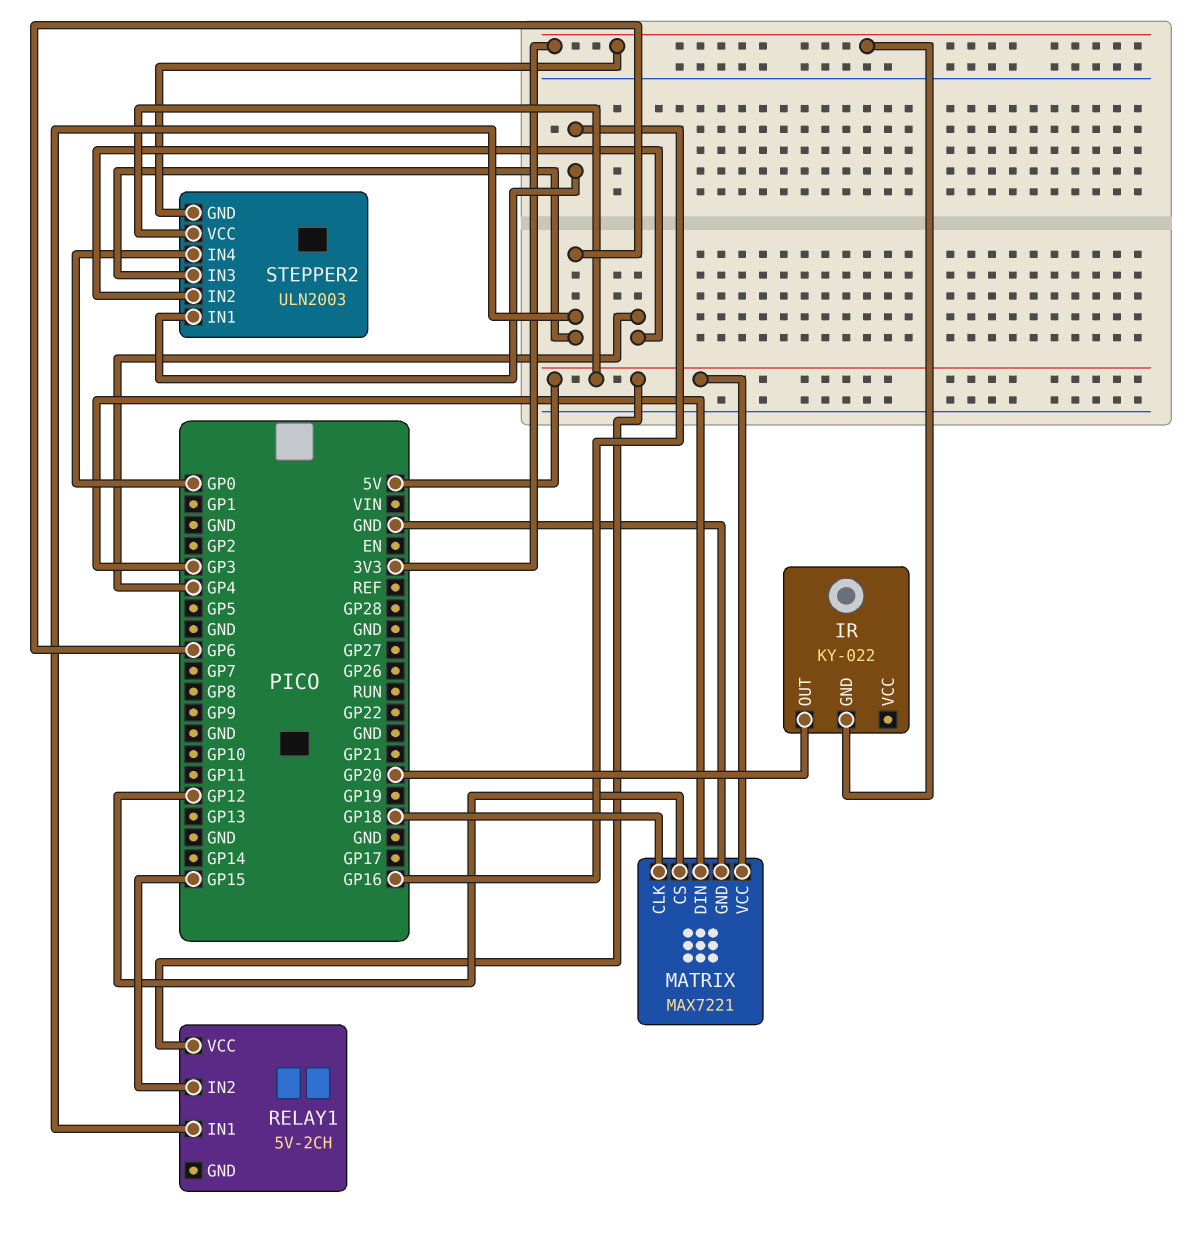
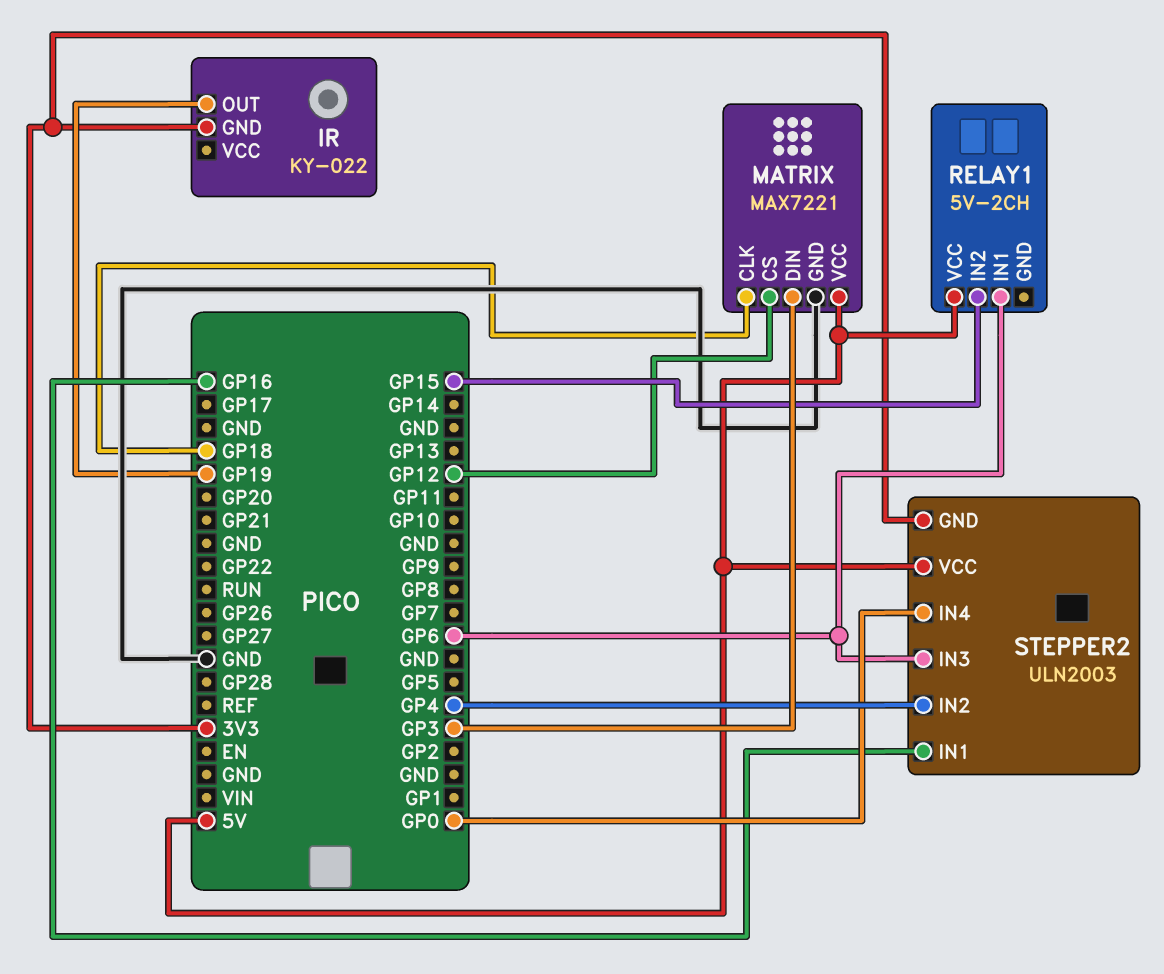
IR pin OUT: GP20 -> GP19

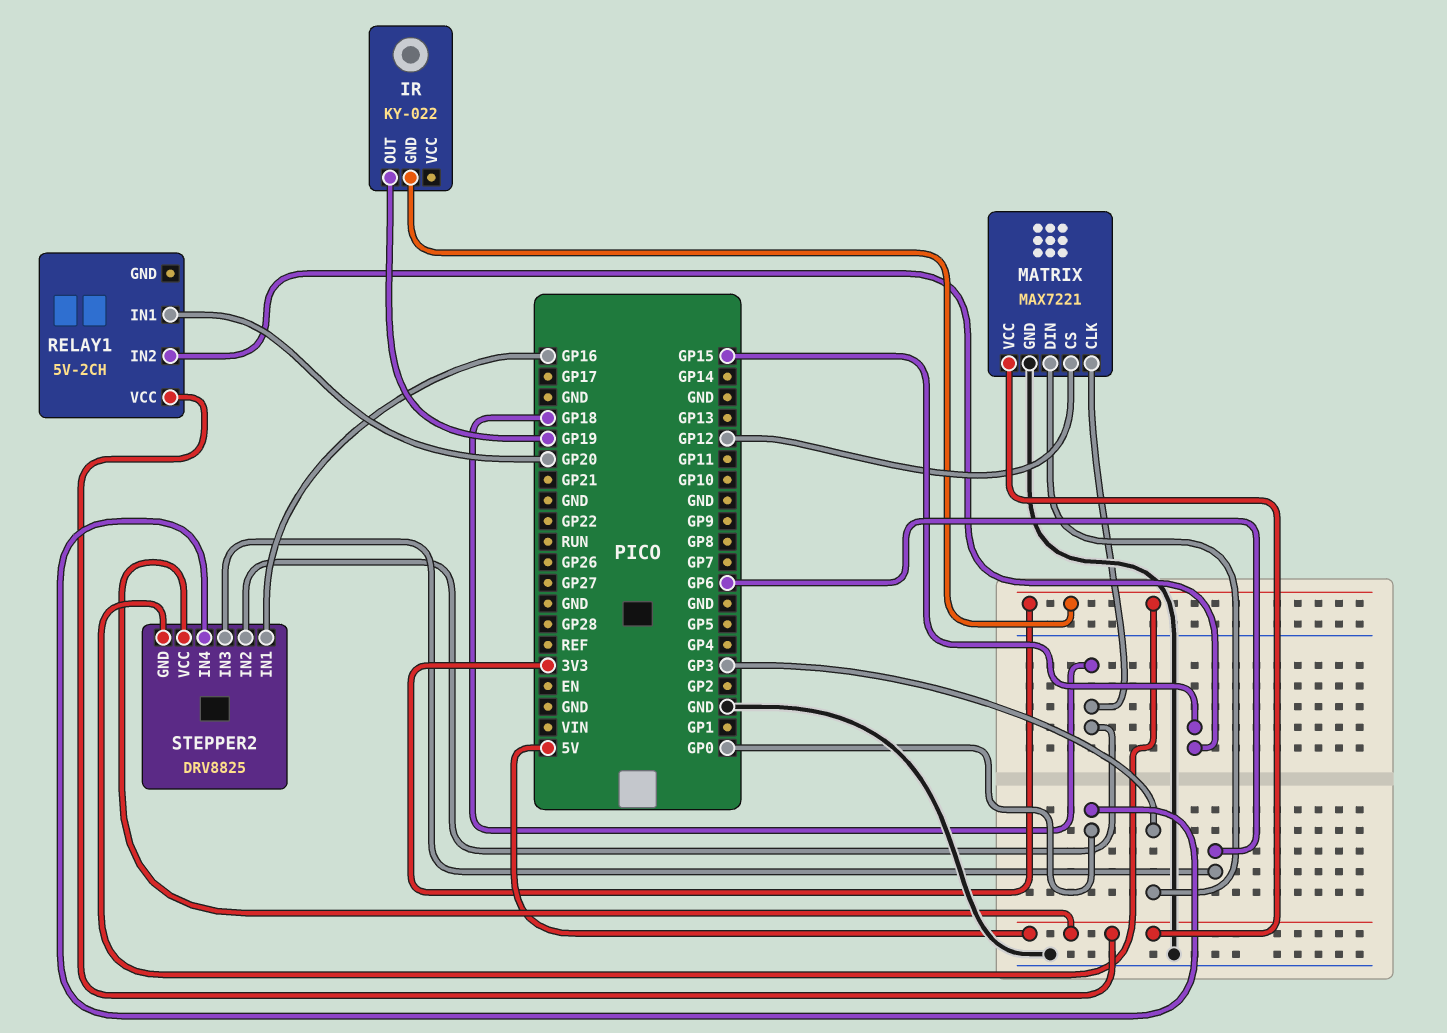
RELAY1 pin IN1: GP6 -> GP20
STEPPER2: ULN2003 -> DRV8825
STEPPER2 pin IN2: GP4 -> GP18

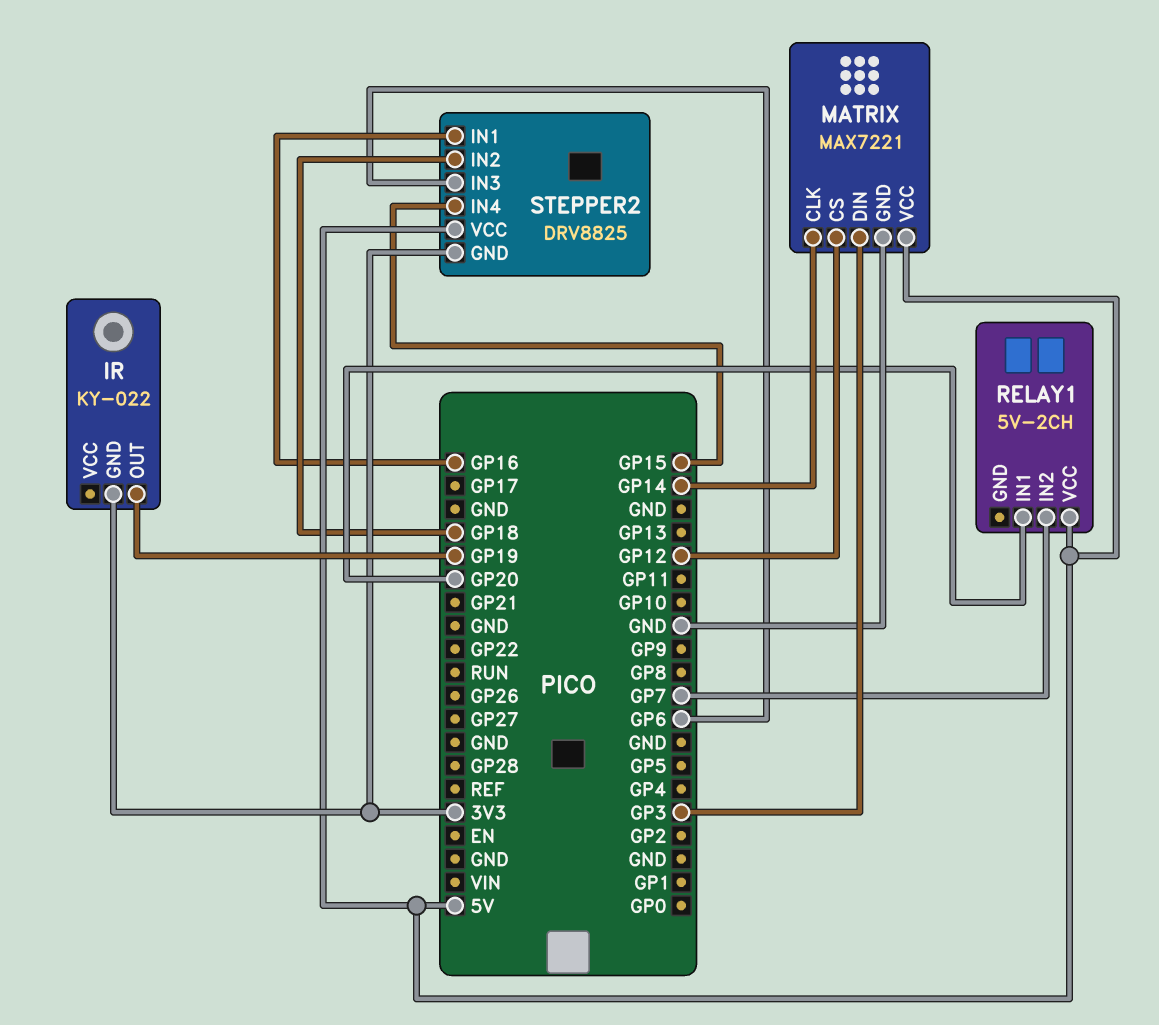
MATRIX pin CLK: GP18 -> GP14
RELAY1 pin IN2: GP15 -> GP7
STEPPER2 pin IN4: GP0 -> GP15

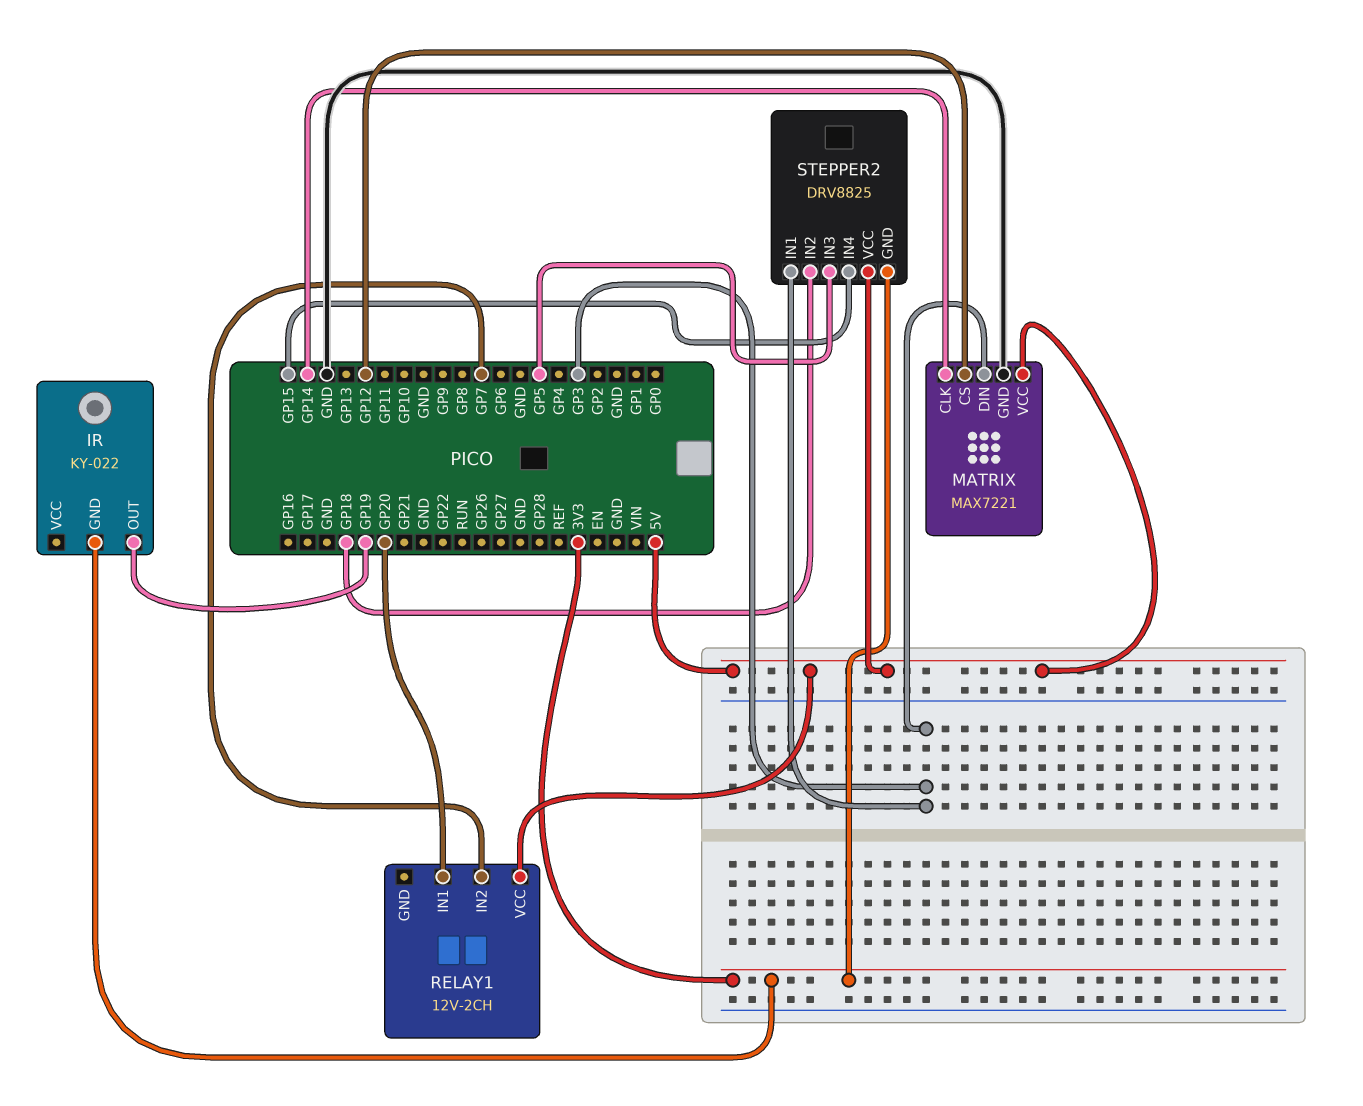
RELAY1: 5V-2CH -> 12V-2CH
STEPPER2 pin IN1: GP16 -> GP3
STEPPER2 pin IN3: GP6 -> GP5

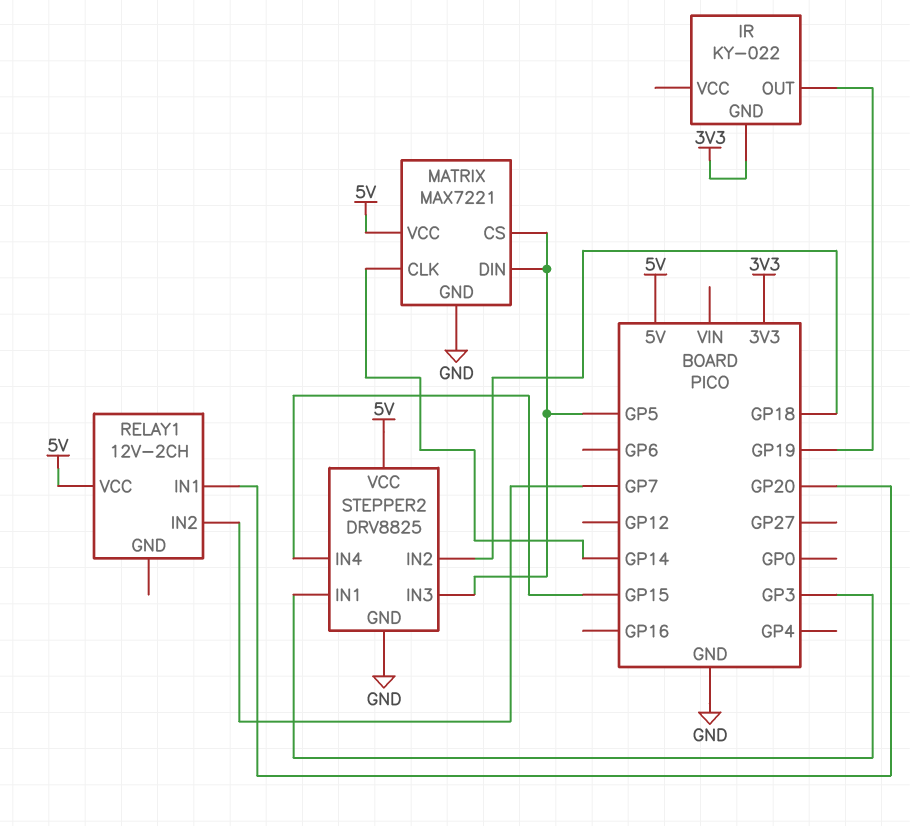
MATRIX pin CS: GP12 -> GP5
MATRIX pin DIN: GP3 -> GP5
STEPPER2 pin GND: 3V3 -> GND

